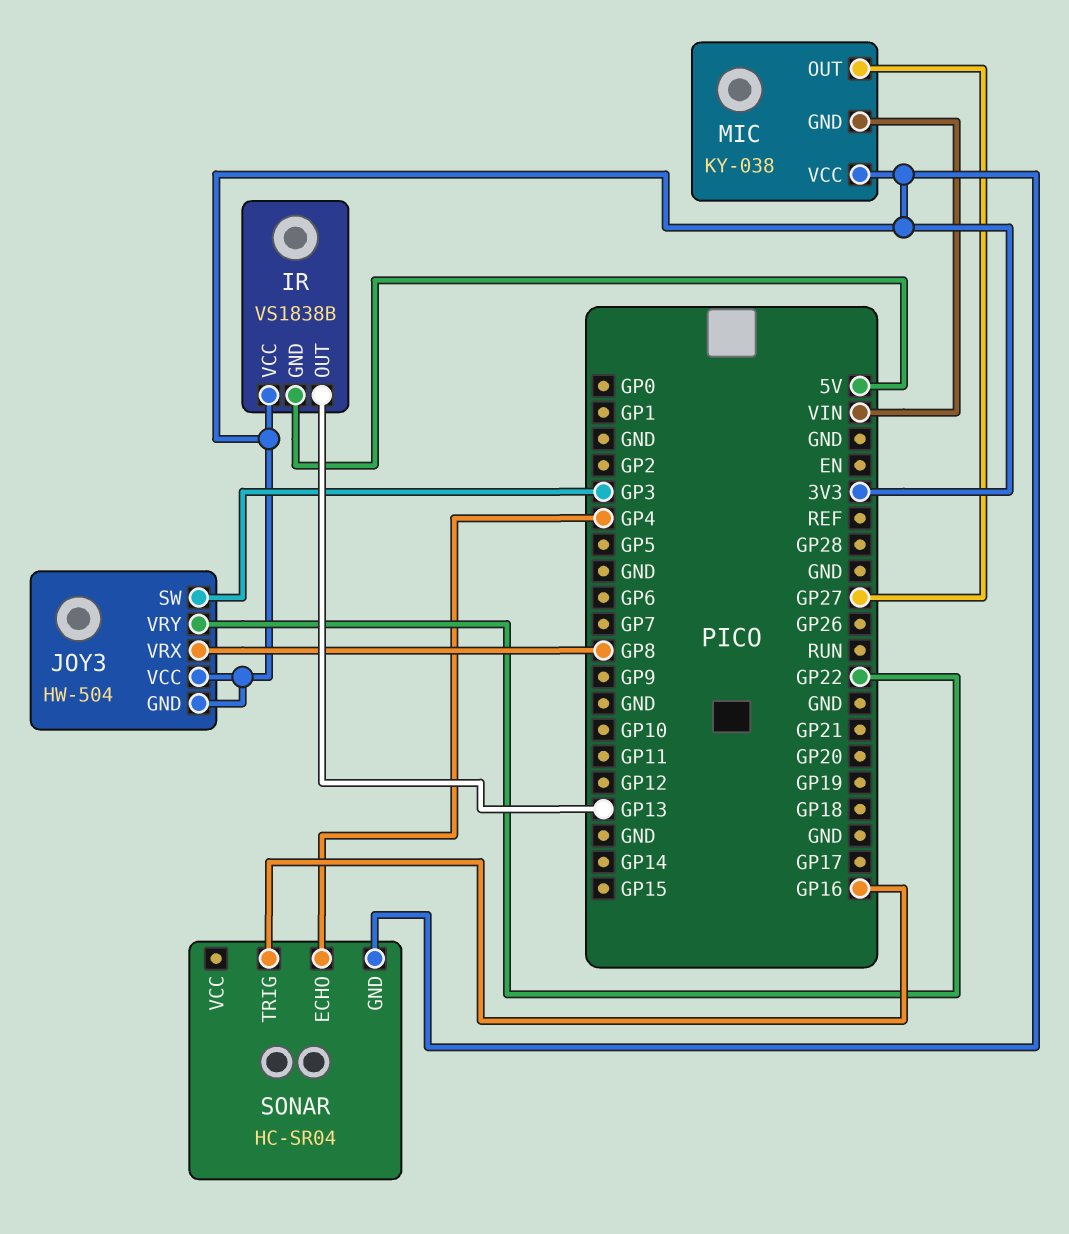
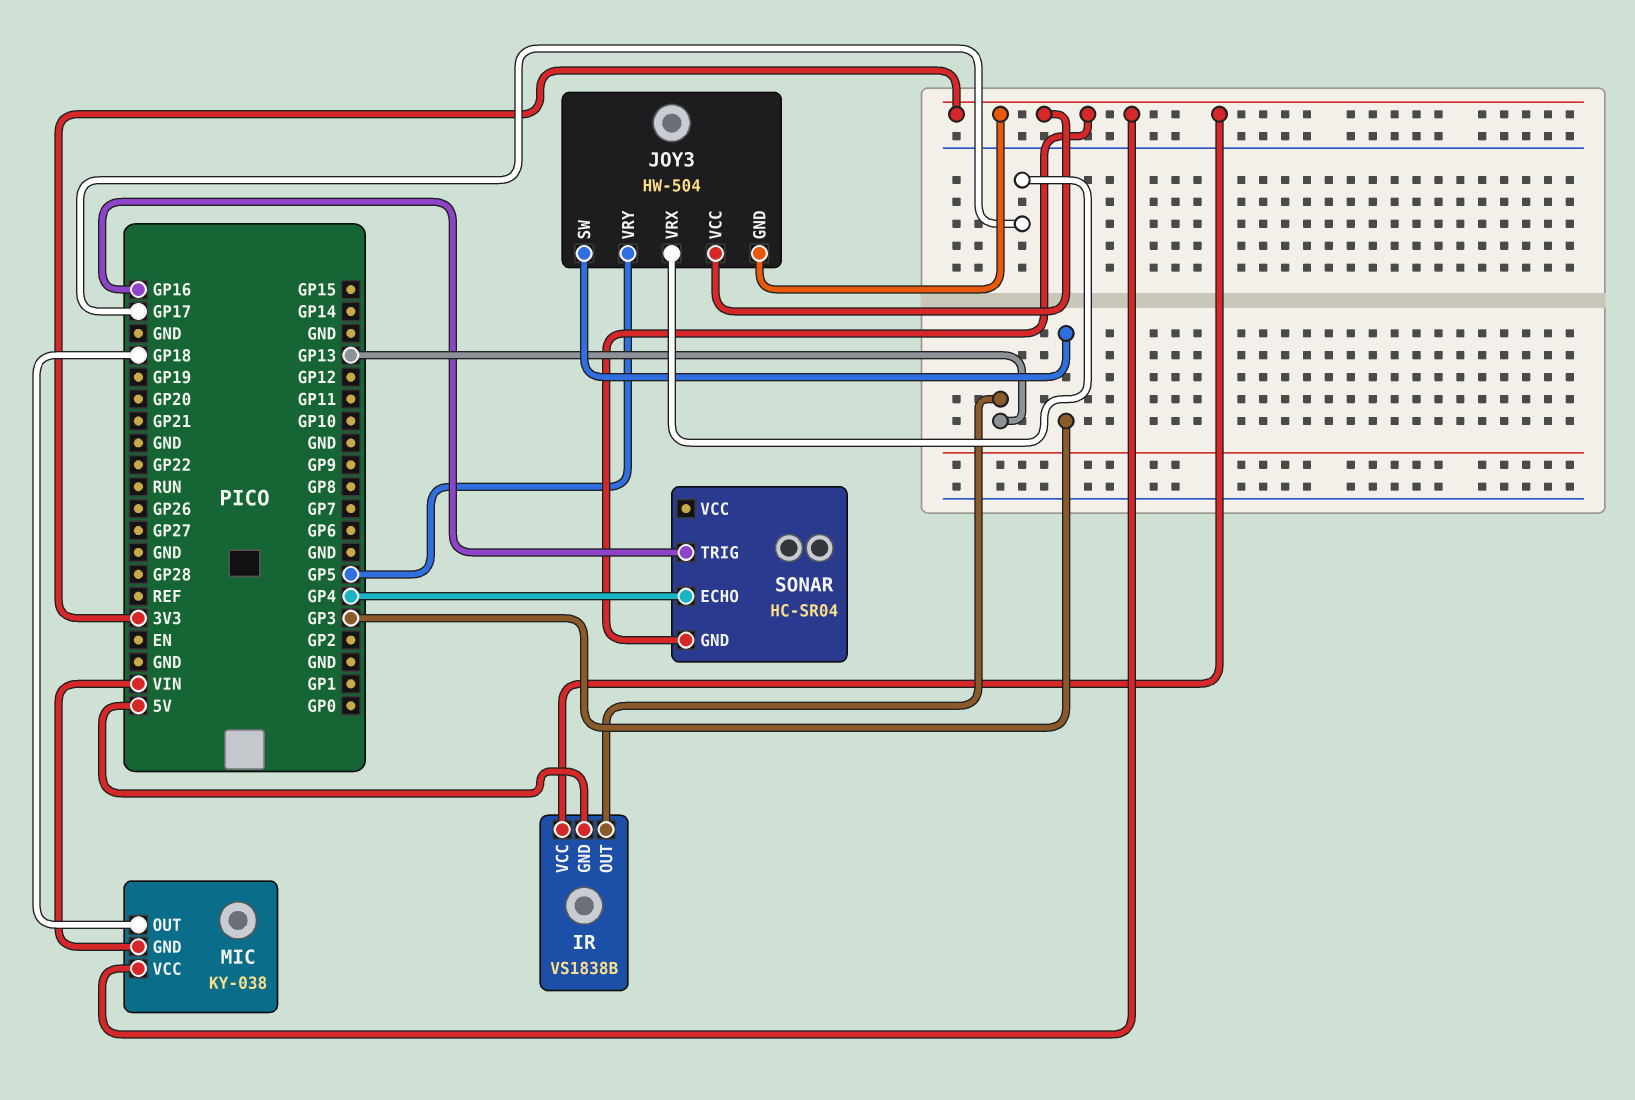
JOY3 pin VRX: GP8 -> GP17
JOY3 pin VRY: GP22 -> GP5
MIC pin OUT: GP27 -> GP18

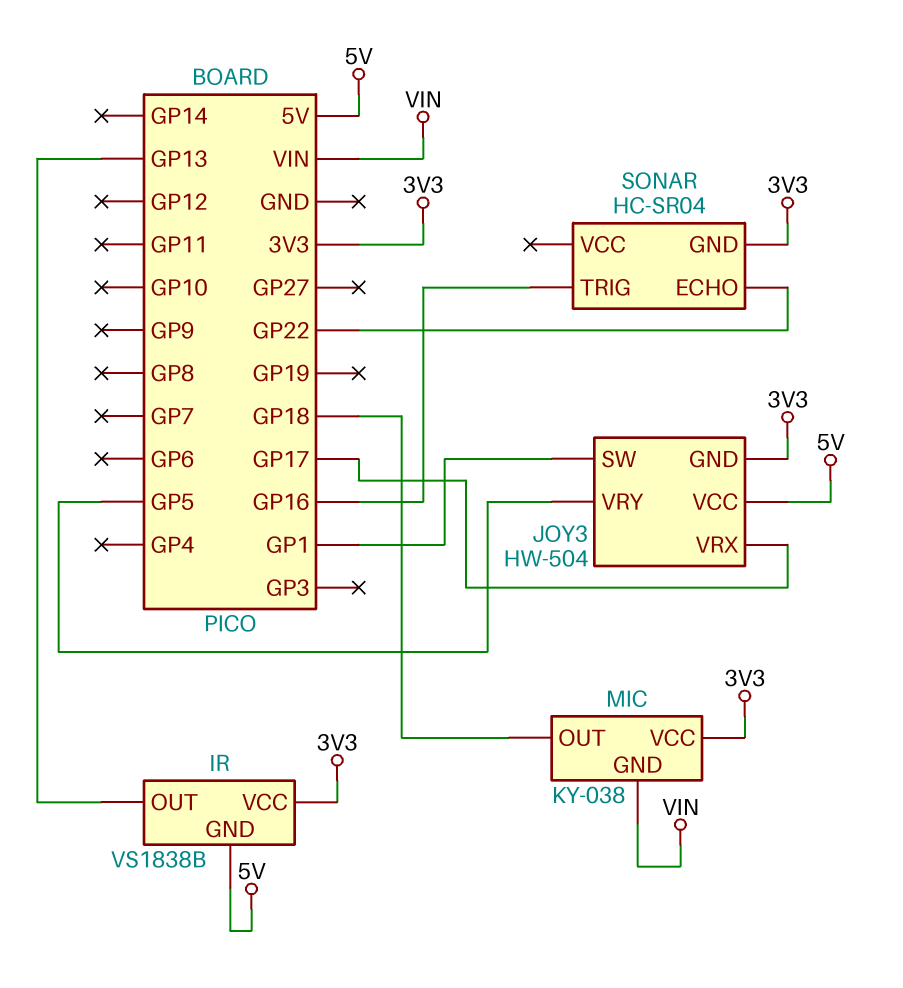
JOY3 pin SW: GP3 -> GP1
JOY3 pin VCC: 3V3 -> 5V
SONAR pin ECHO: GP4 -> GP22

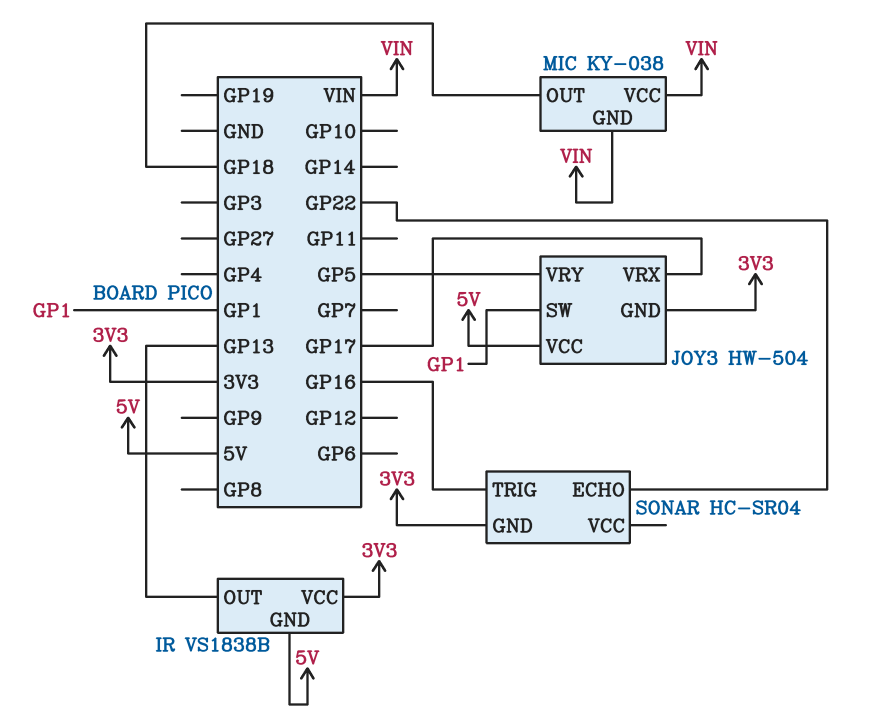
MIC pin VCC: 3V3 -> VIN

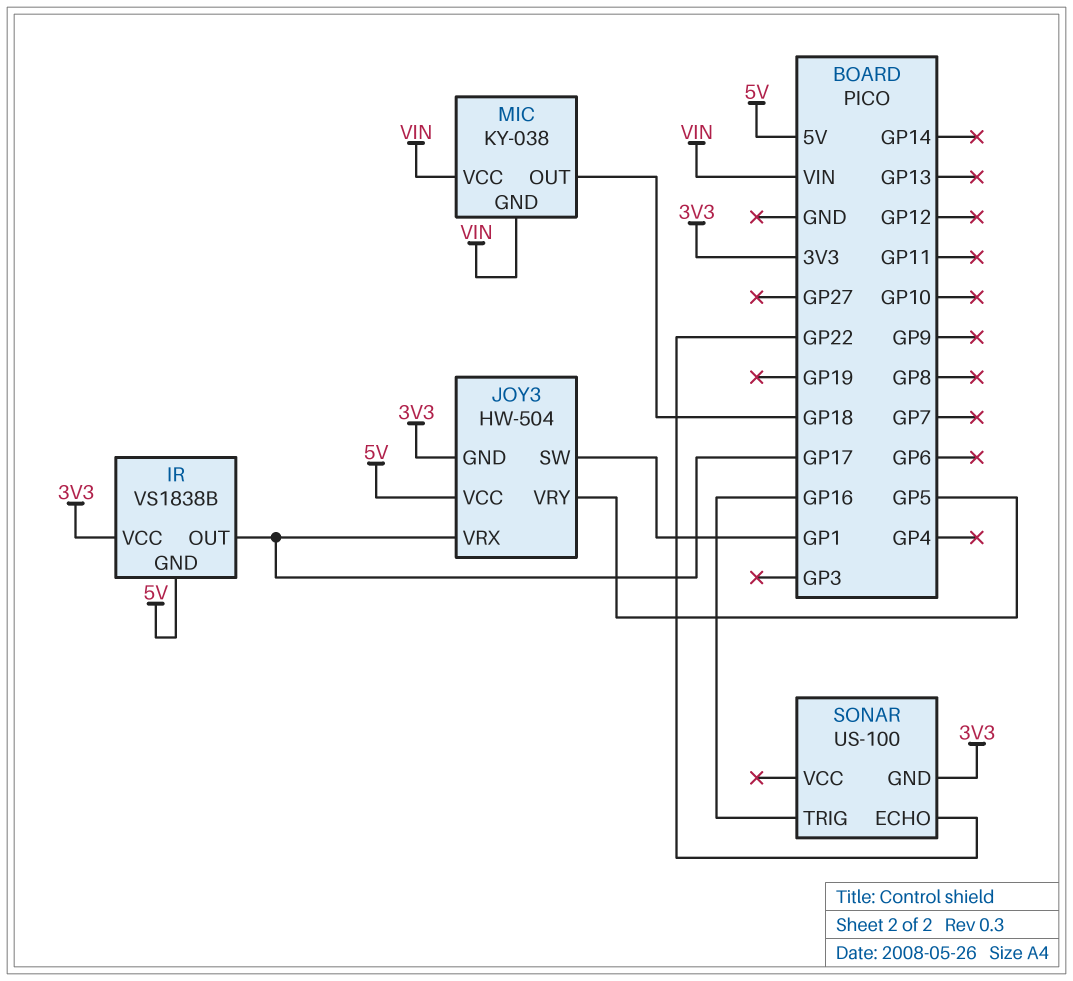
IR pin OUT: GP13 -> GP17
SONAR: HC-SR04 -> US-100

